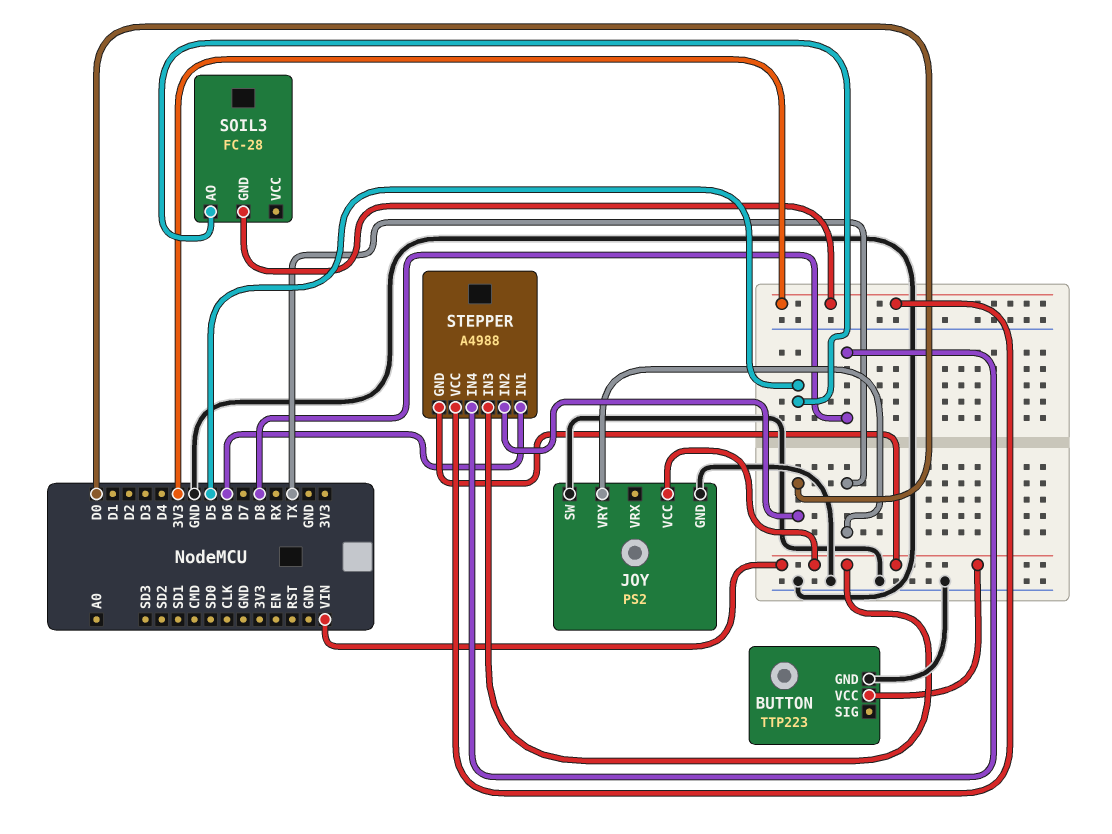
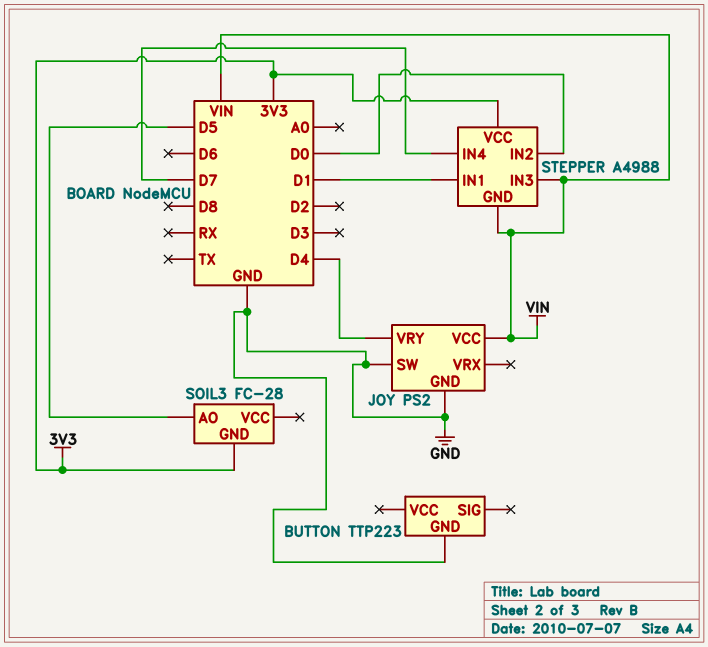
BUTTON pin VCC: VIN -> none
JOY pin VRY: TX -> D4
STEPPER pin IN1: D6 -> D1
STEPPER pin IN4: D8 -> D7

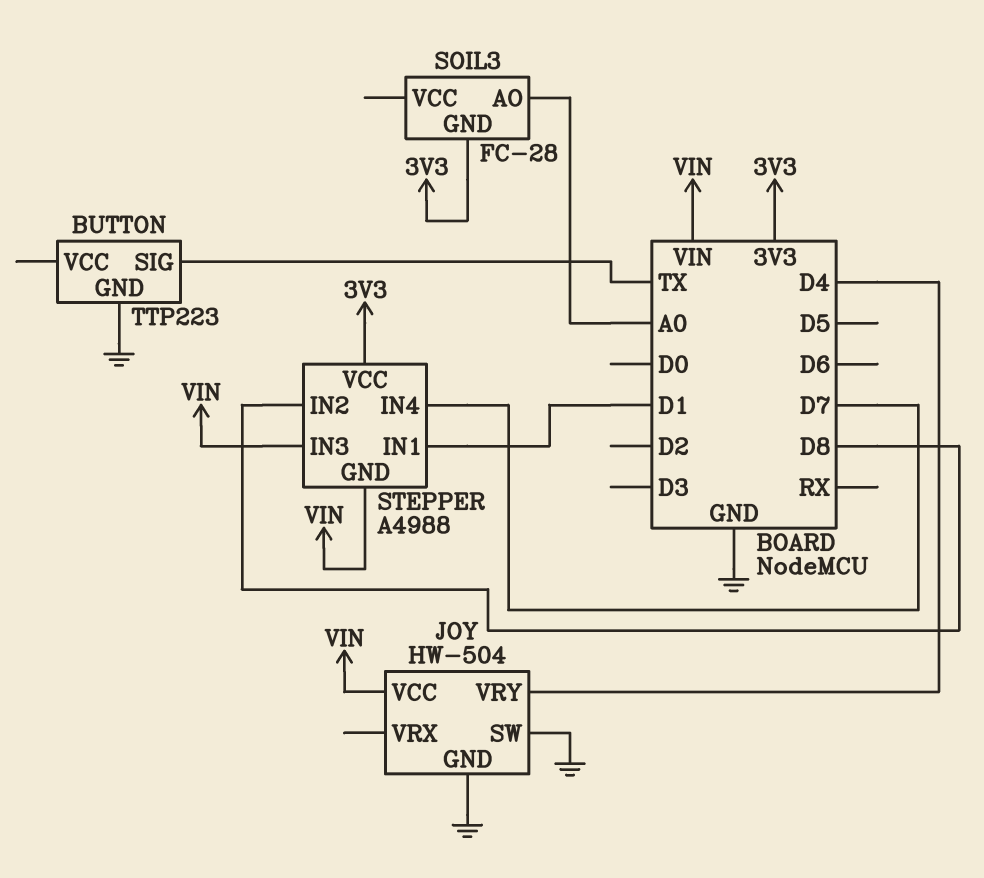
BUTTON pin SIG: none -> TX
JOY: PS2 -> HW-504
SOIL3 pin AO: D5 -> A0
STEPPER pin IN2: D0 -> D8

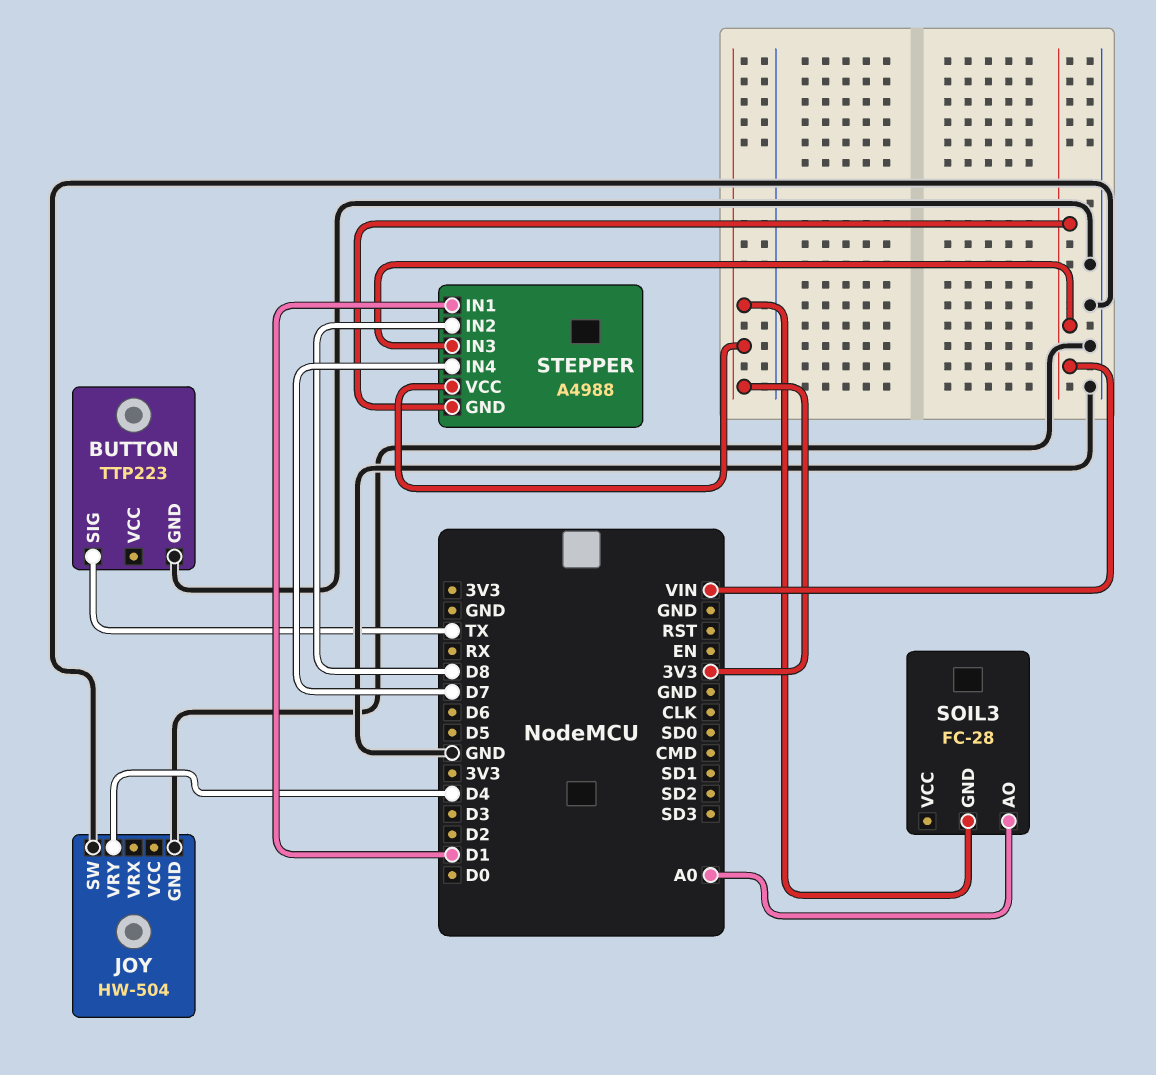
JOY pin VCC: VIN -> none

